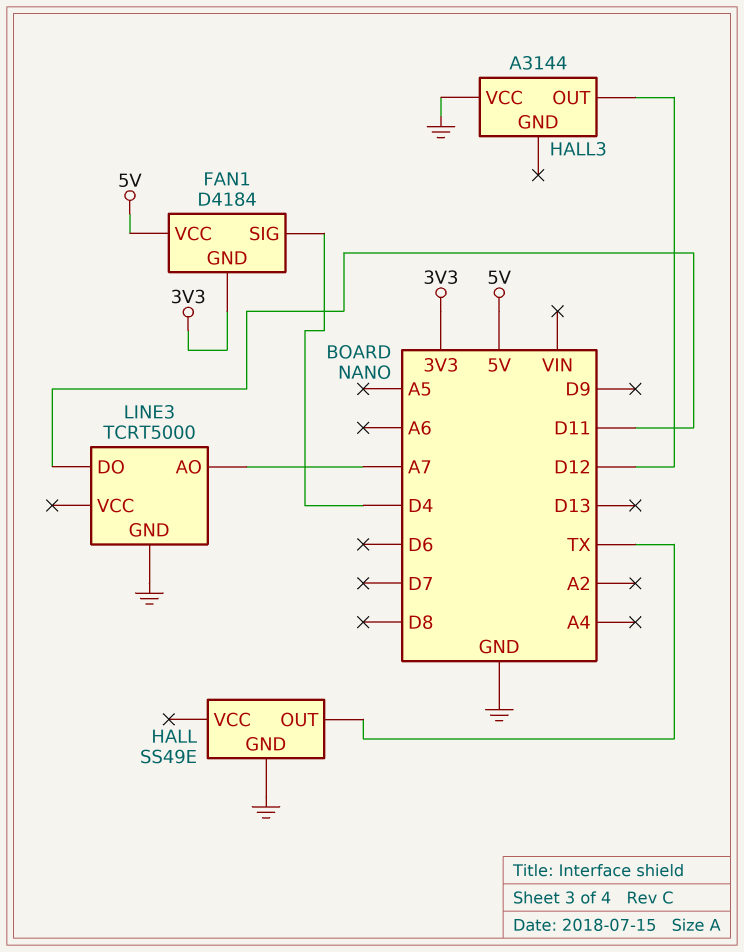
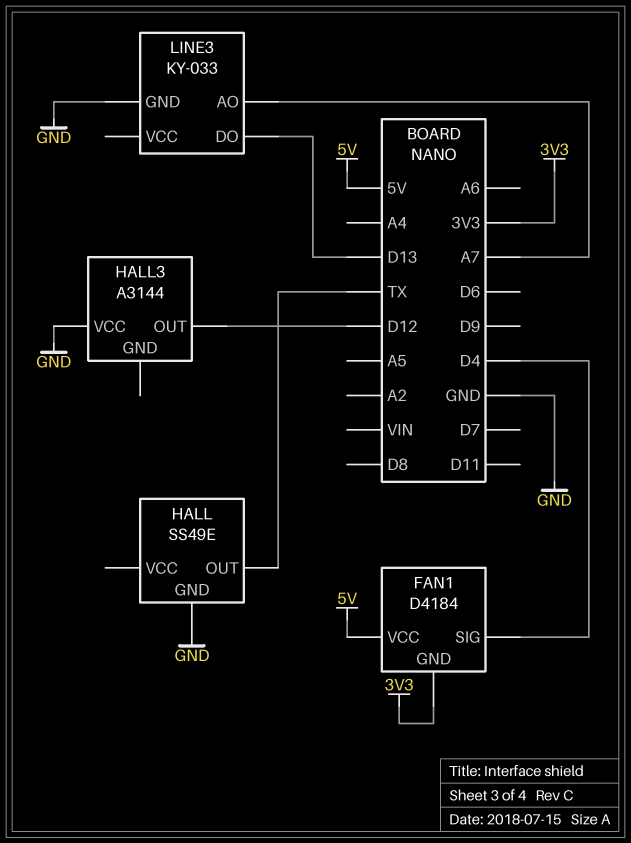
LINE3: TCRT5000 -> KY-033
LINE3 pin DO: D11 -> D13

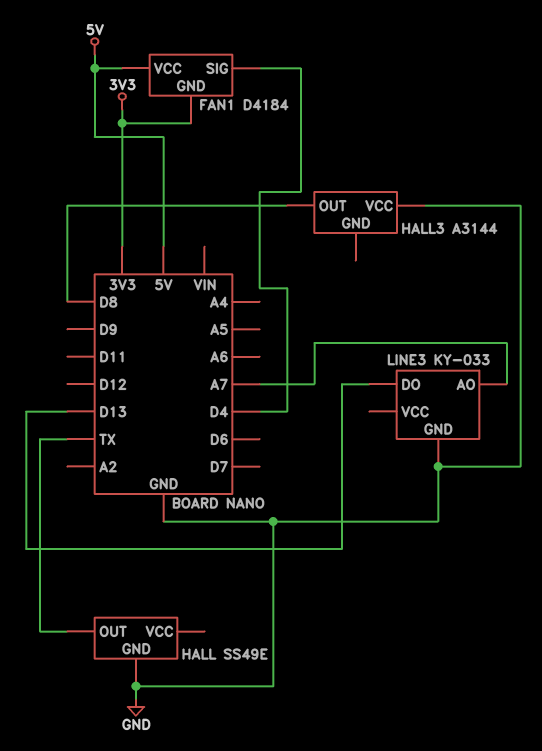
HALL3 pin OUT: D12 -> D8

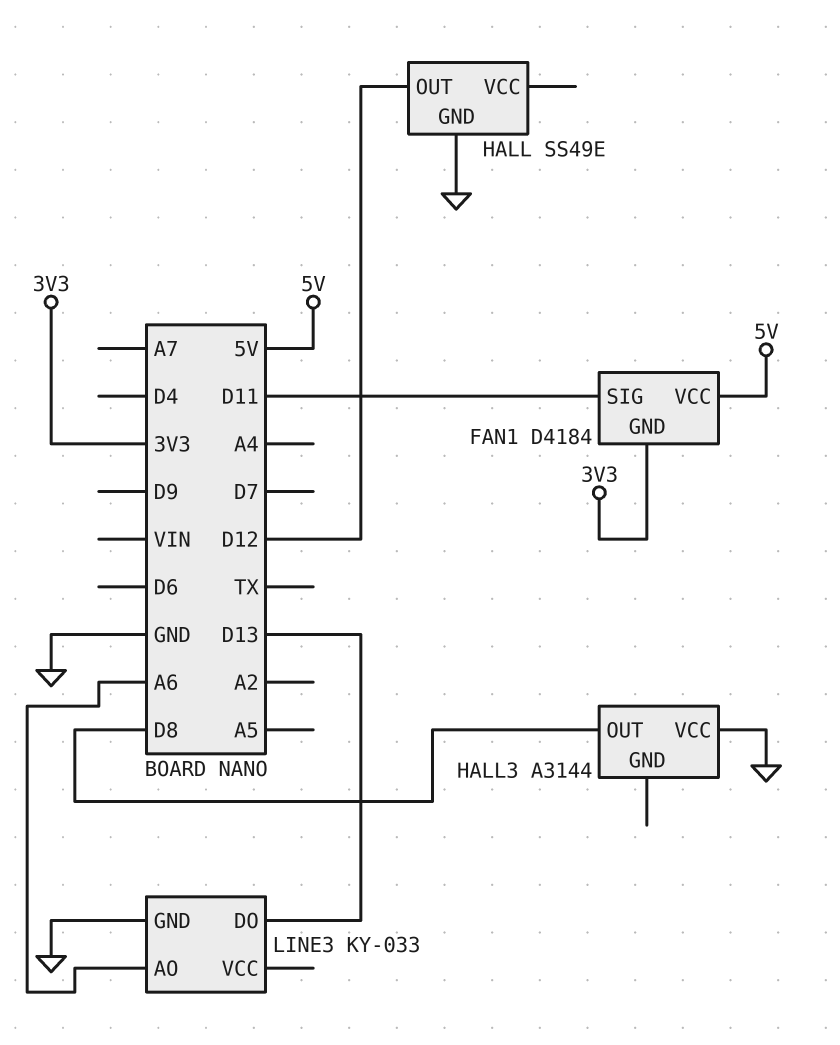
FAN1 pin SIG: D4 -> D11
HALL pin OUT: TX -> D12
LINE3 pin AO: A7 -> A6

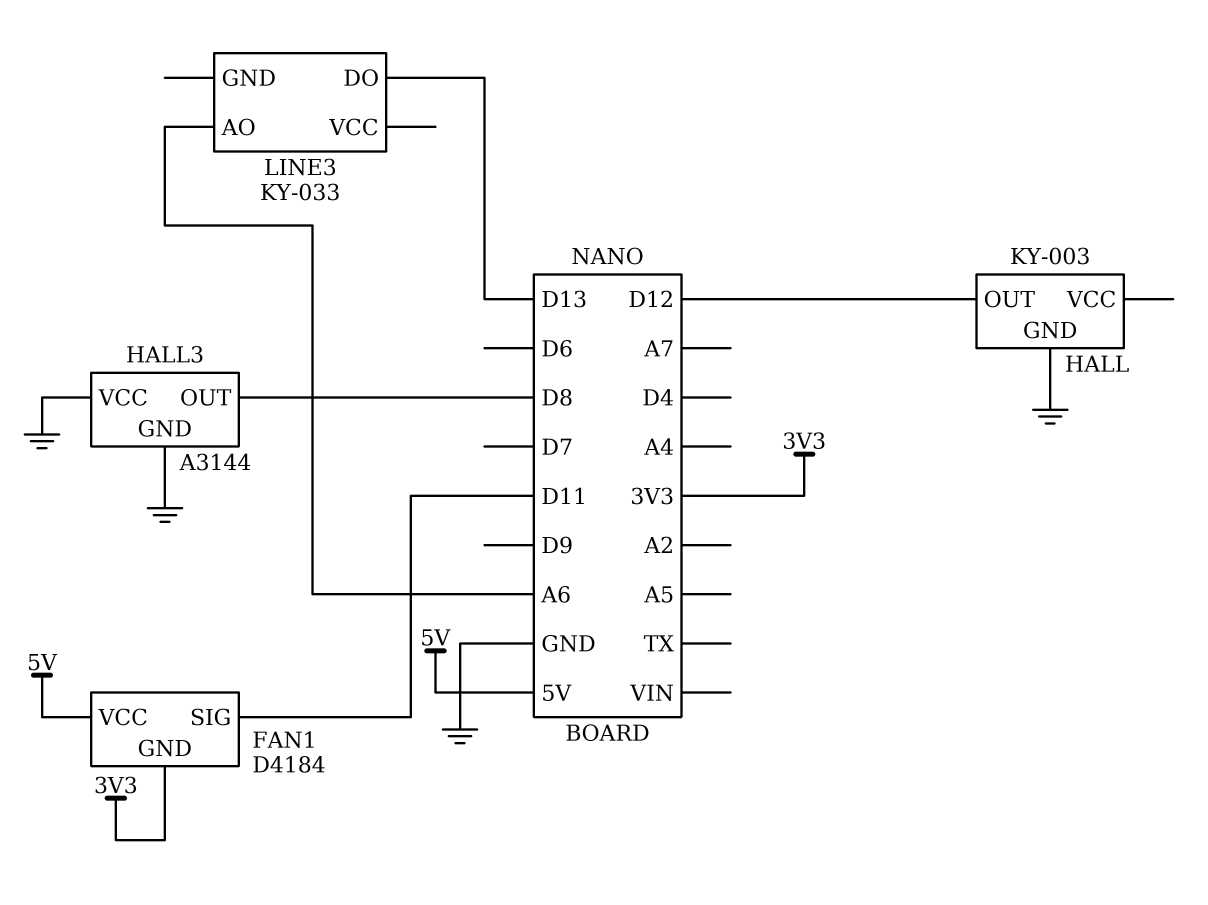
HALL: SS49E -> KY-003
HALL3 pin GND: none -> GND
LINE3 pin GND: GND -> none

